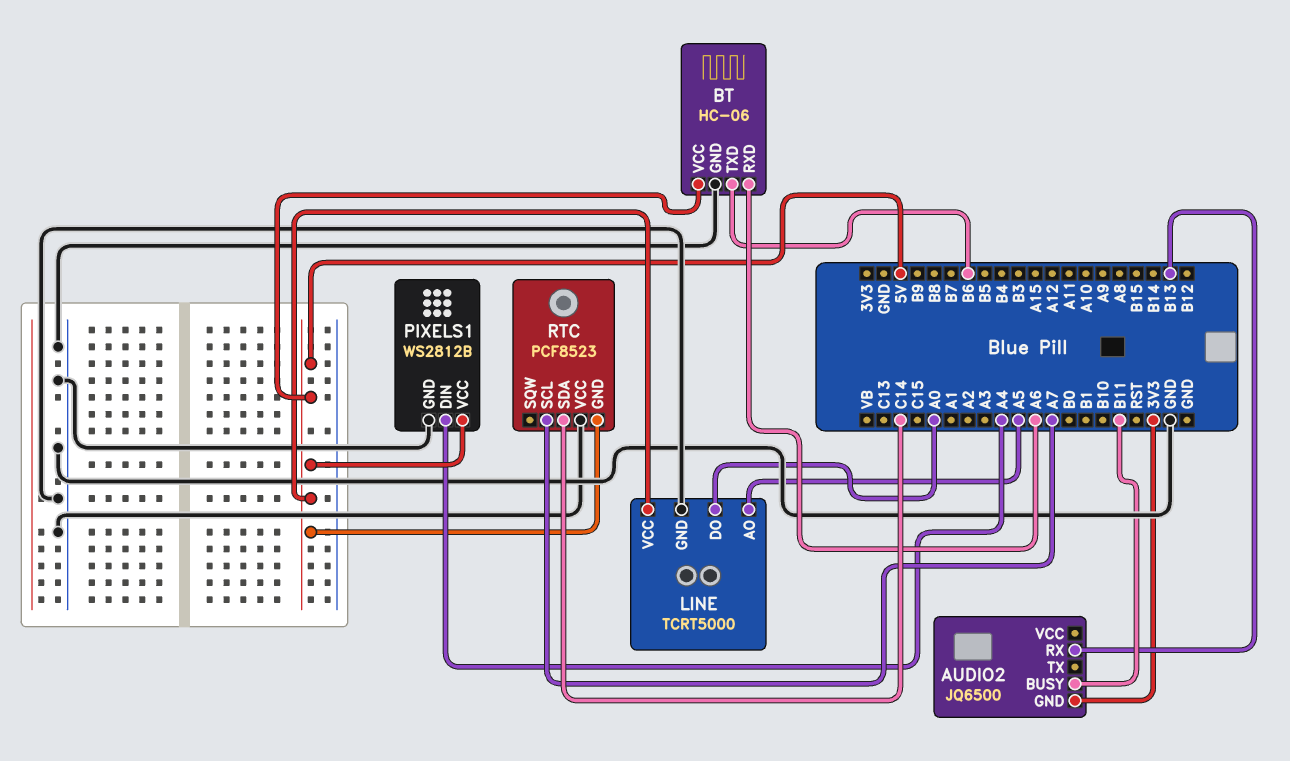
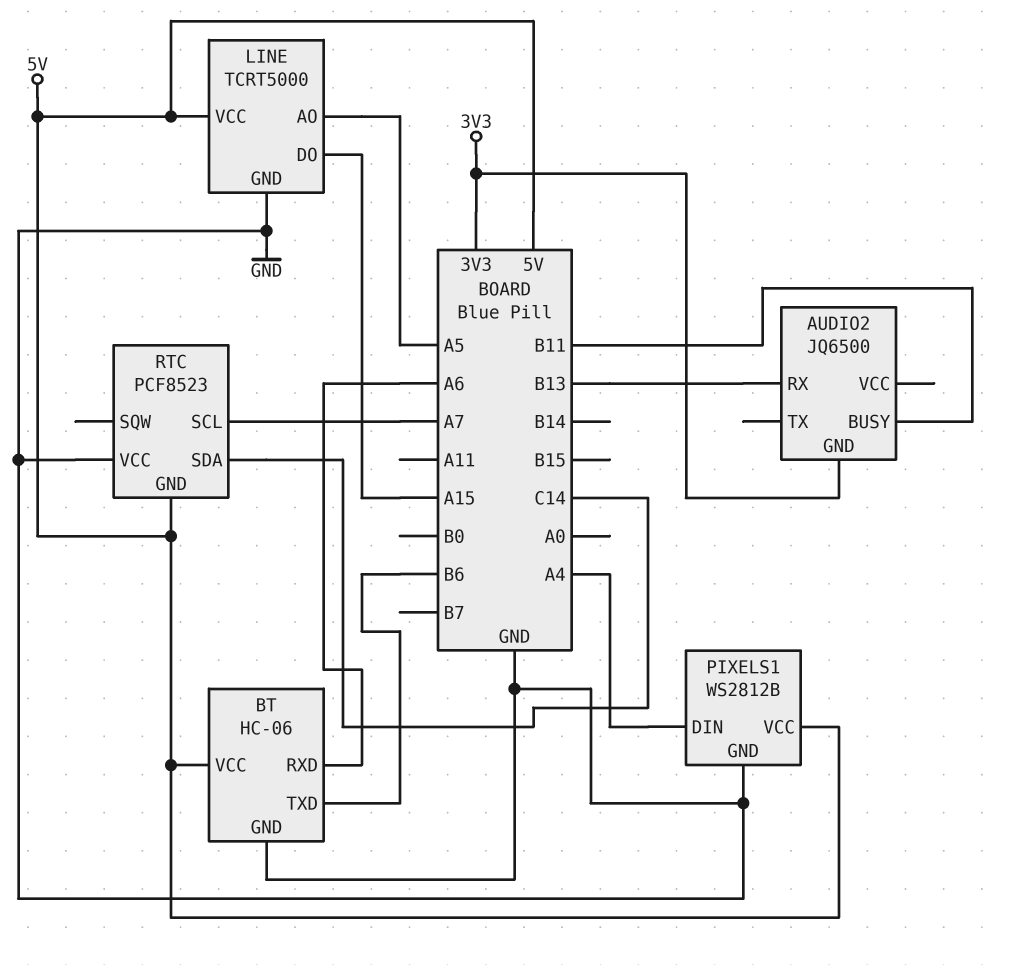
LINE pin DO: A0 -> A15

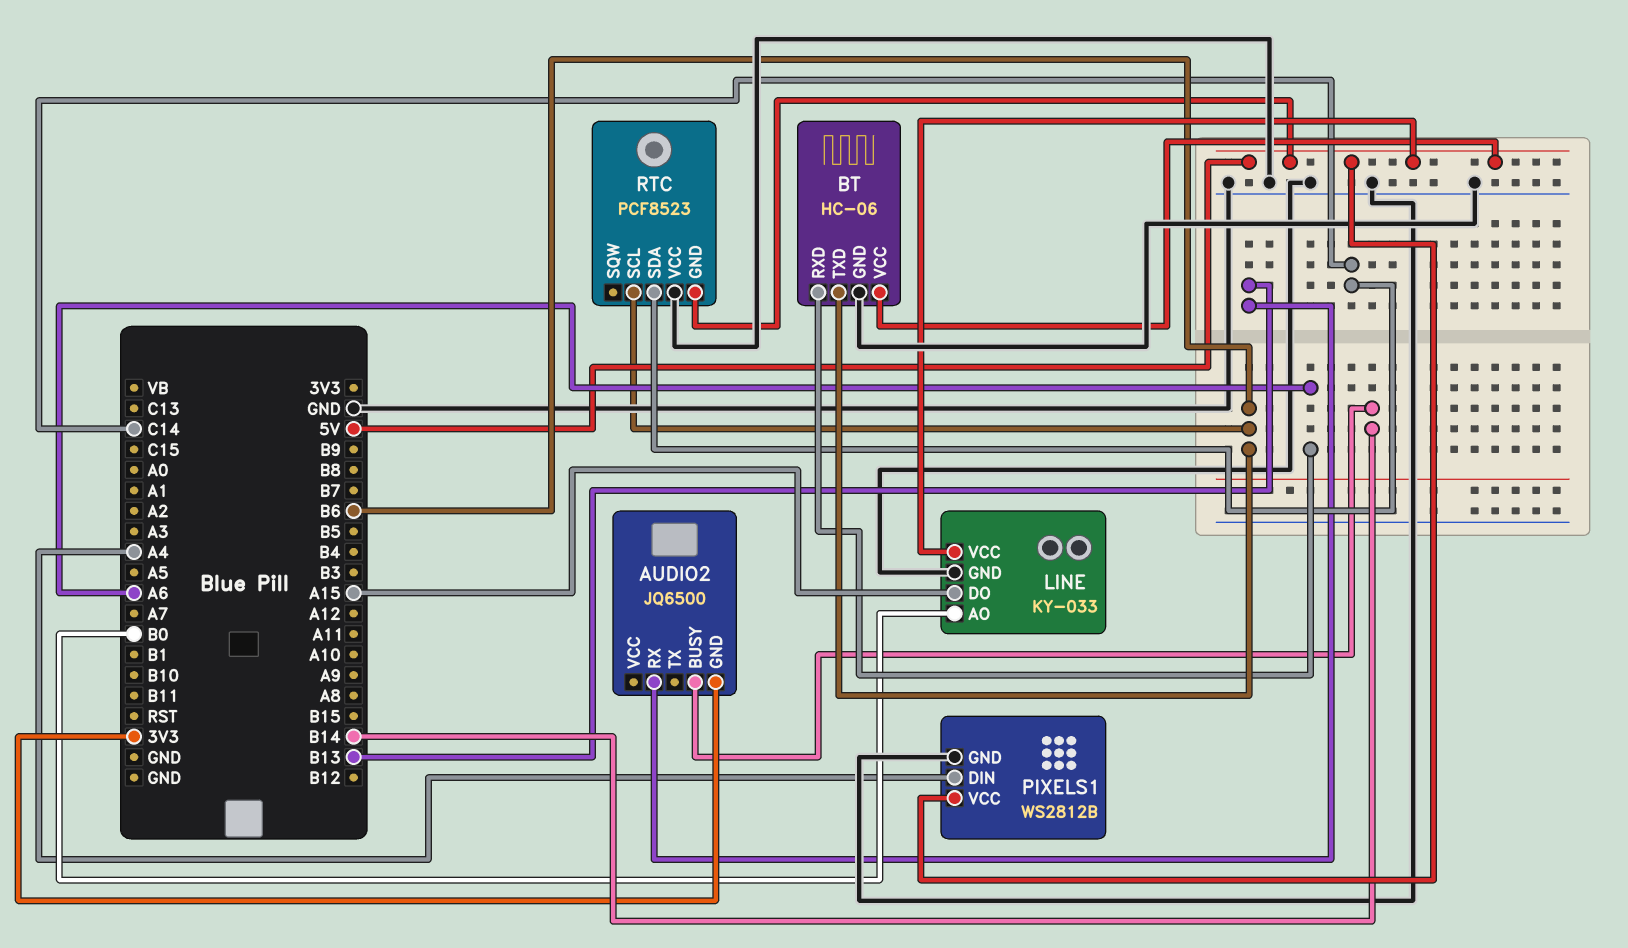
AUDIO2 pin BUSY: B11 -> B14
LINE: TCRT5000 -> KY-033
LINE pin AO: A5 -> B0
RTC pin SCL: A7 -> B6

